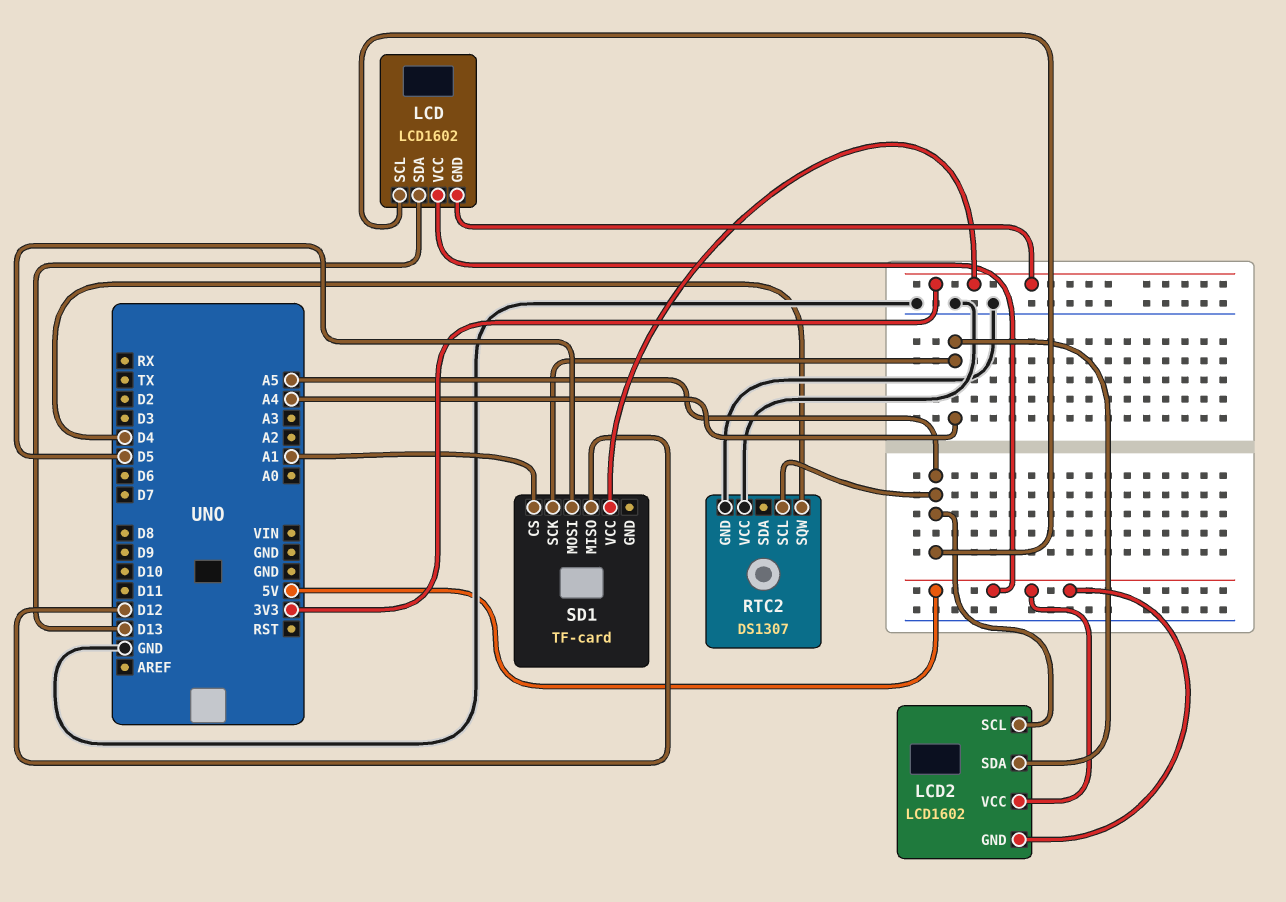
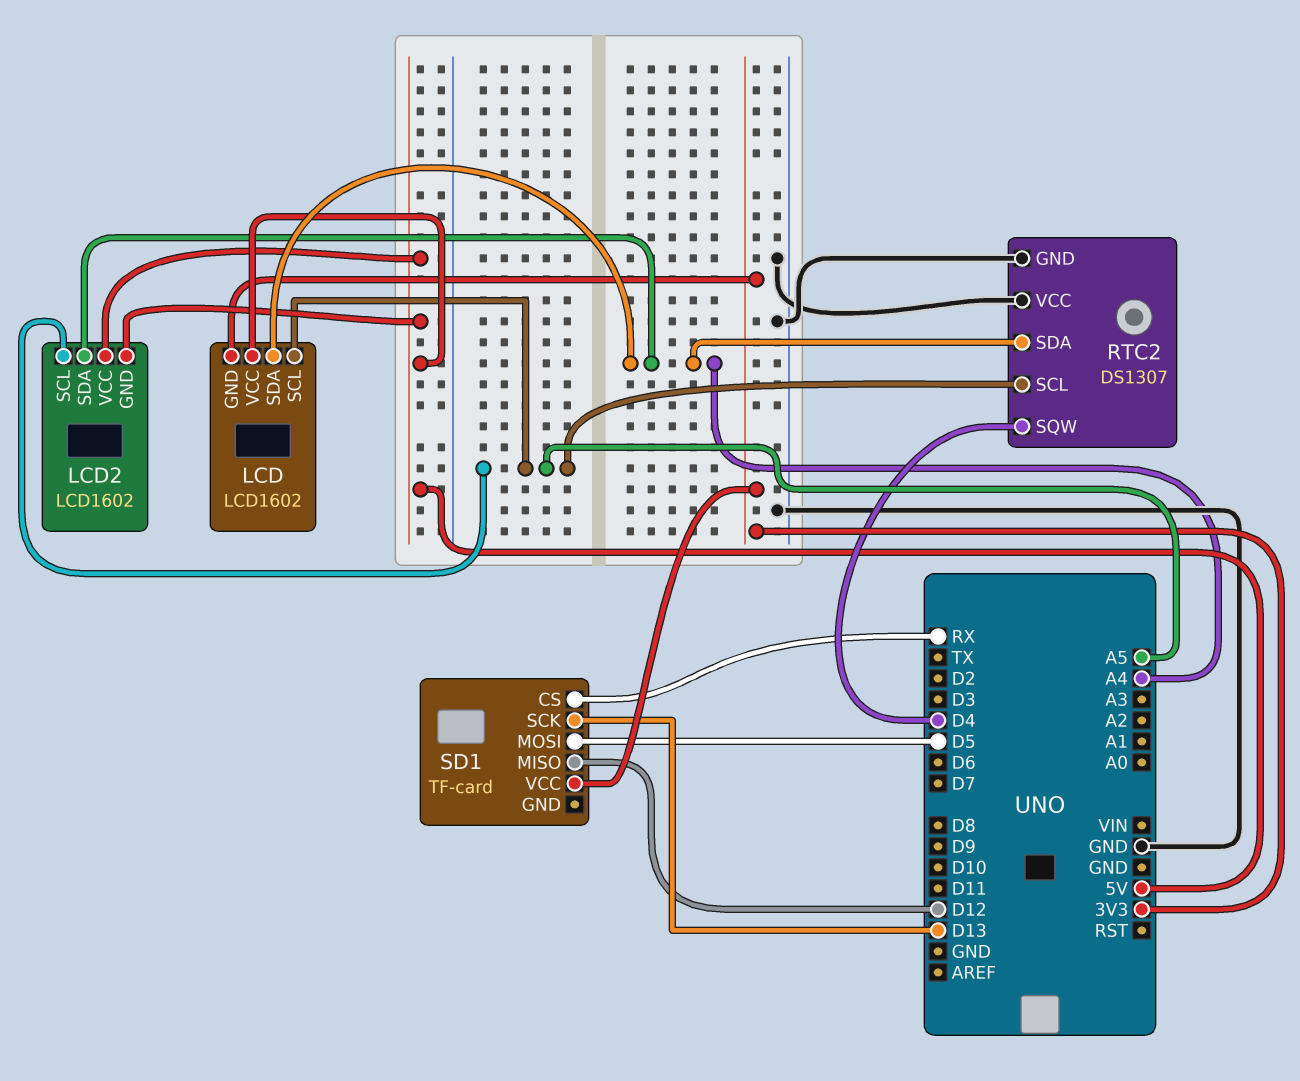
LCD pin SDA: D13 -> A4
RTC2 pin SDA: none -> A4
SD1 pin CS: A1 -> RX
SD1 pin SCK: A4 -> D13

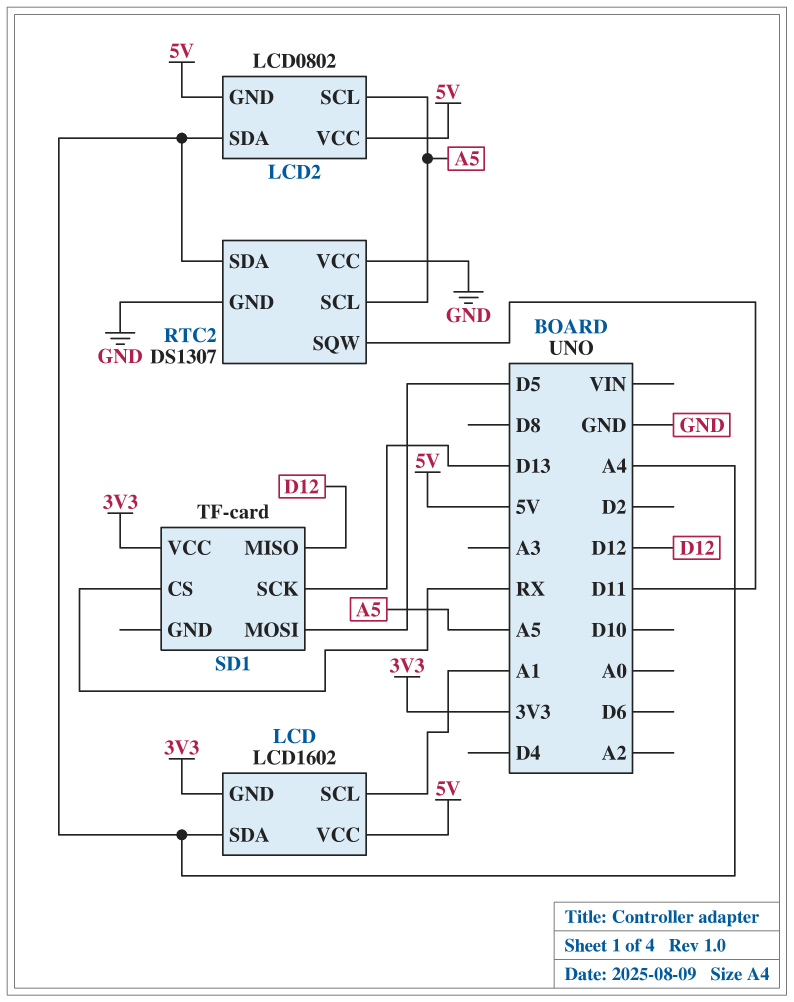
LCD pin SCL: A5 -> A1
LCD2: LCD1602 -> LCD0802
RTC2 pin SQW: D4 -> D11

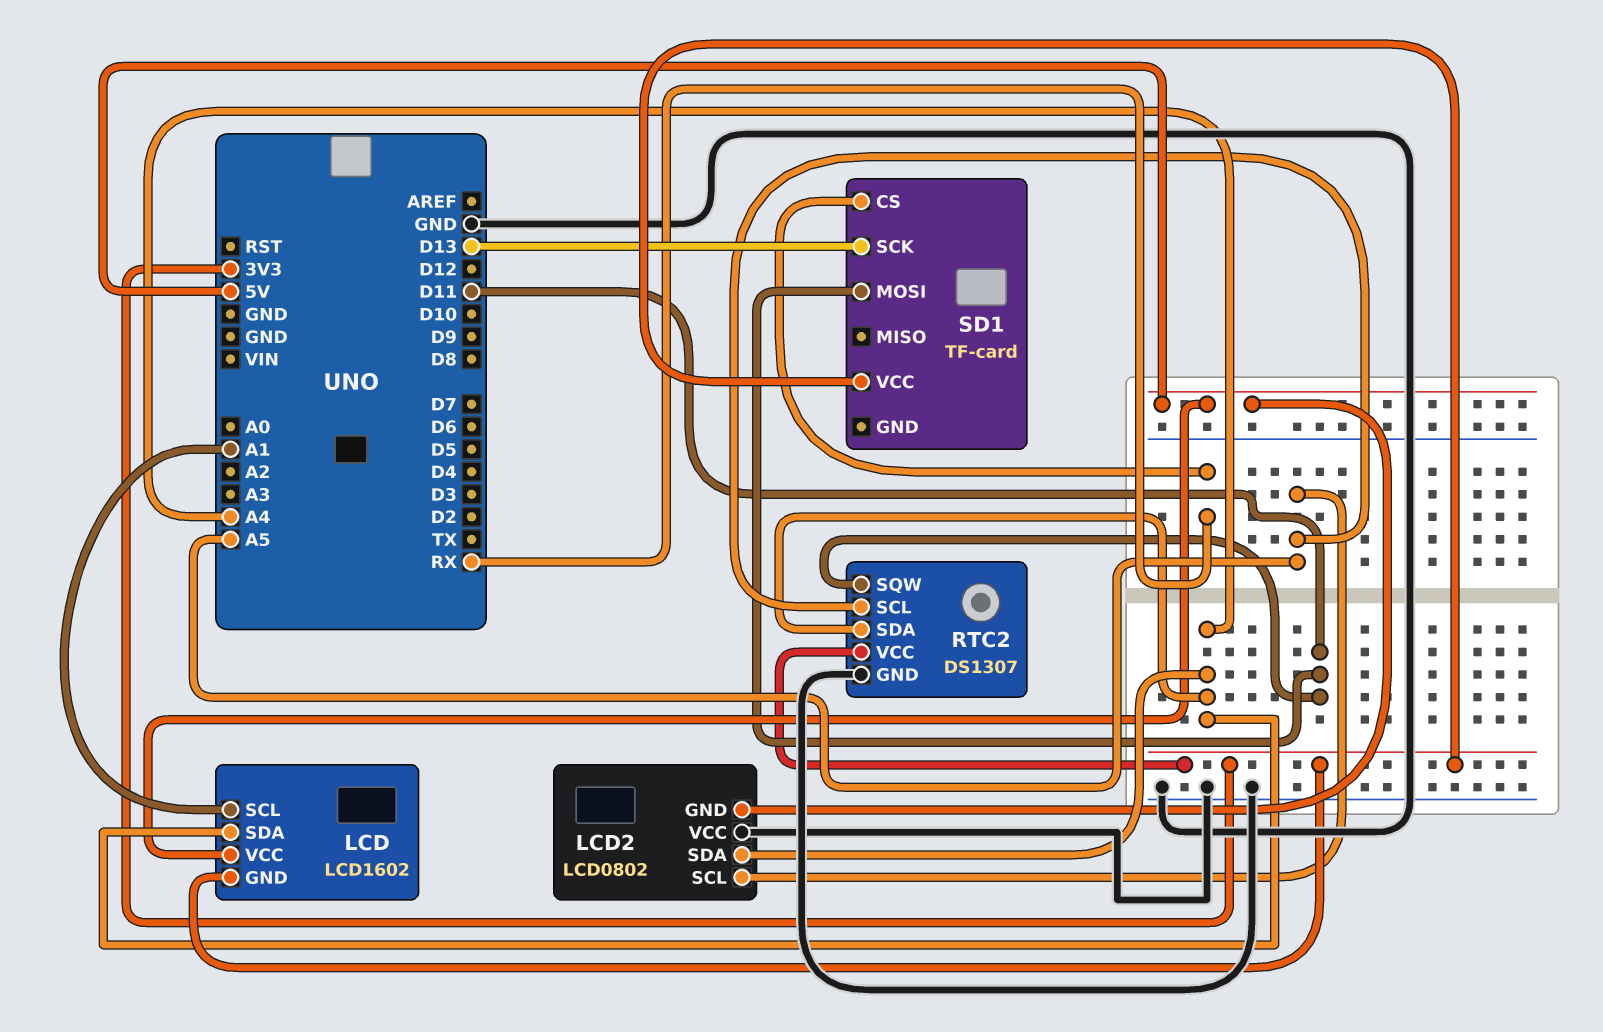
LCD2 pin VCC: 5V -> GND
RTC2 pin VCC: GND -> 3V3
SD1 pin MISO: D12 -> none
SD1 pin MOSI: D5 -> D11

